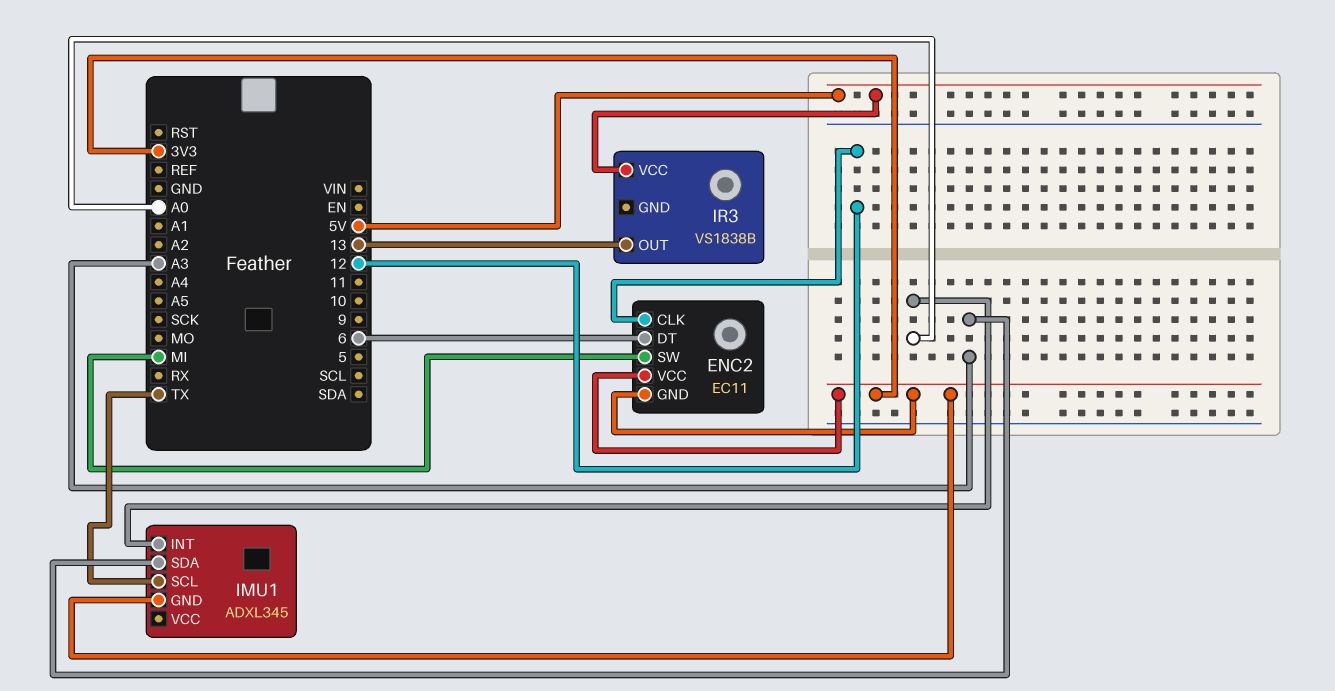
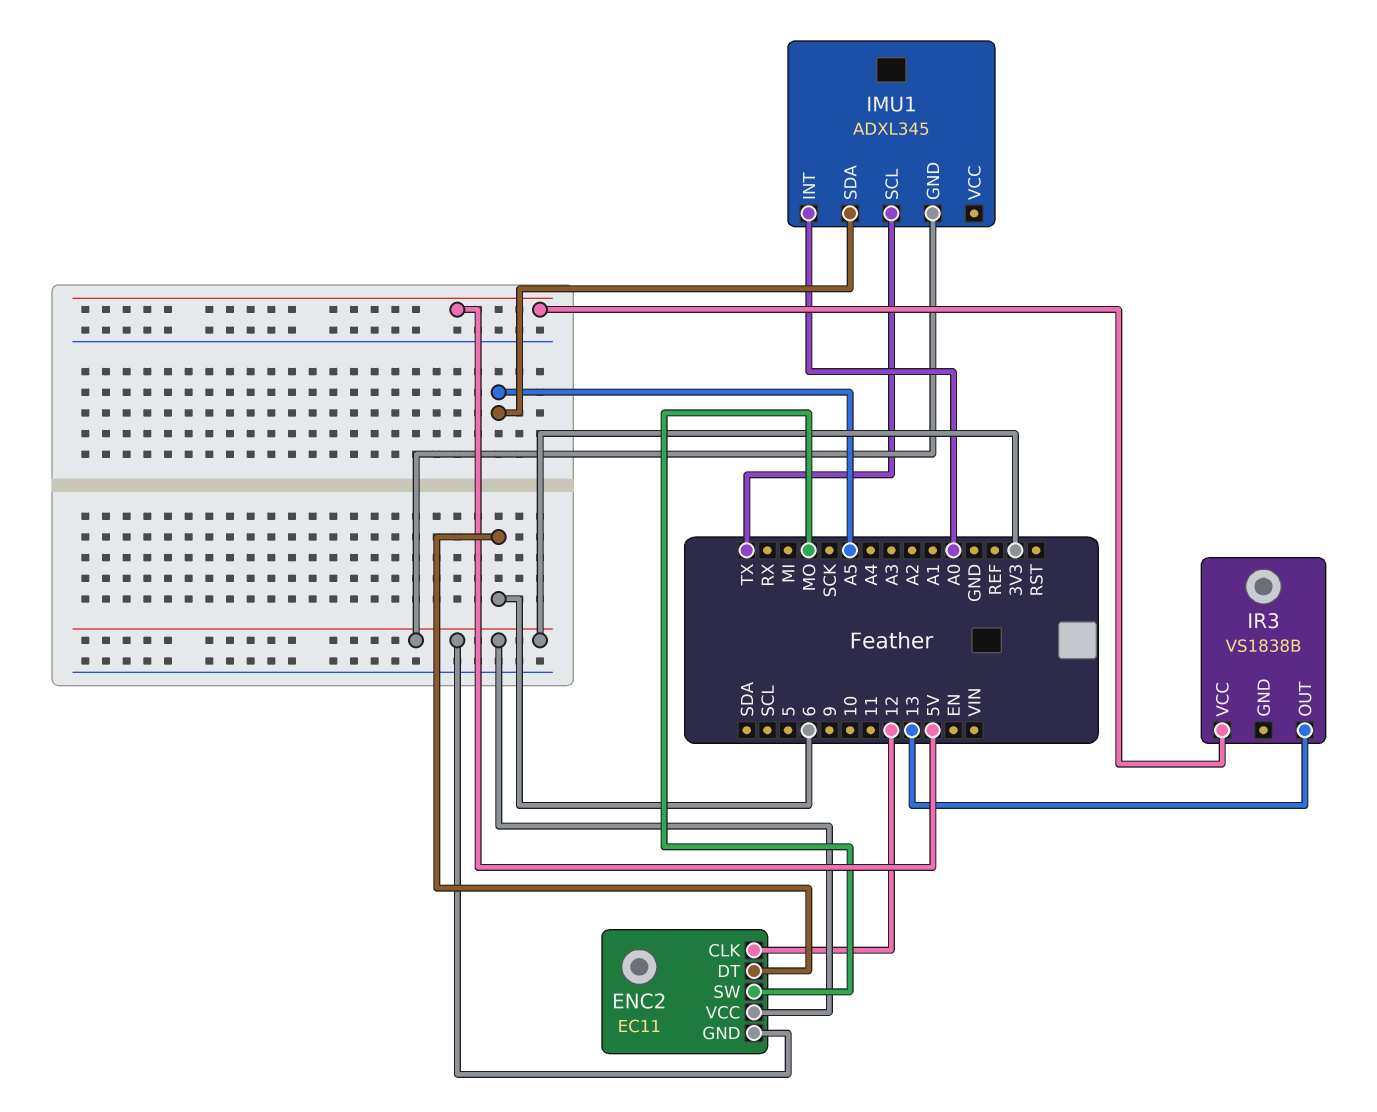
ENC2 pin SW: MI -> MO
IMU1 pin SDA: A3 -> A5

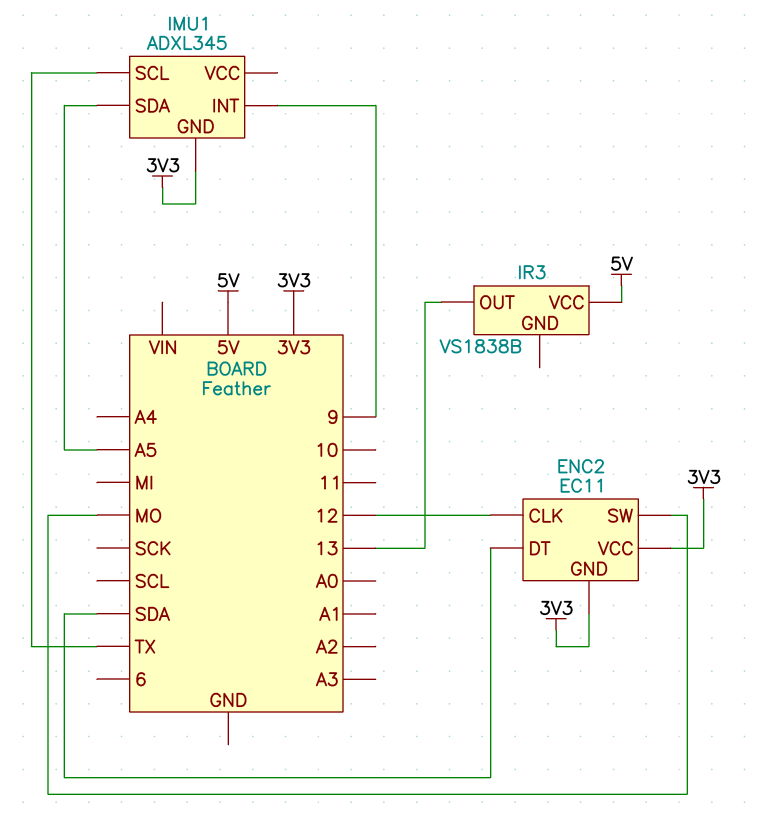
ENC2 pin DT: 6 -> SDA
IMU1 pin INT: A0 -> 9

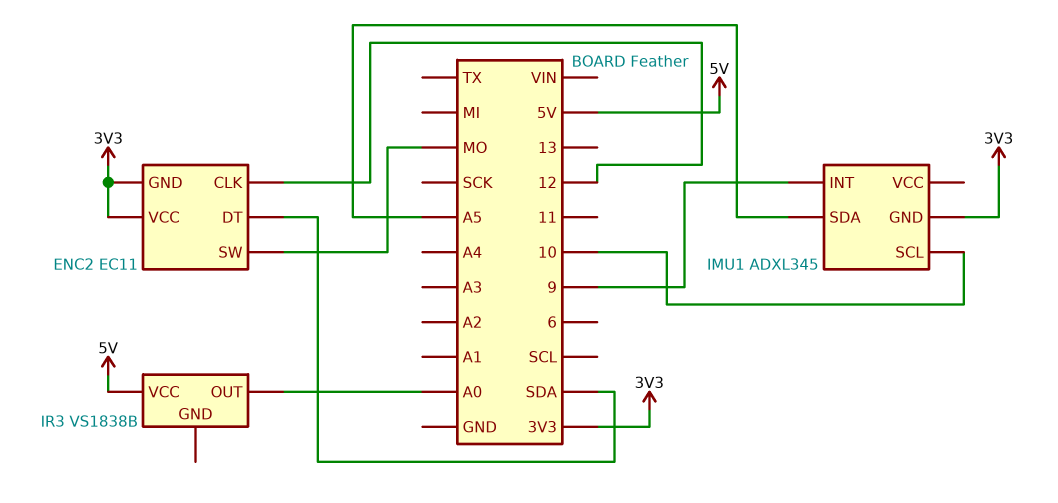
IMU1 pin SCL: TX -> 10
IR3 pin OUT: 13 -> A0

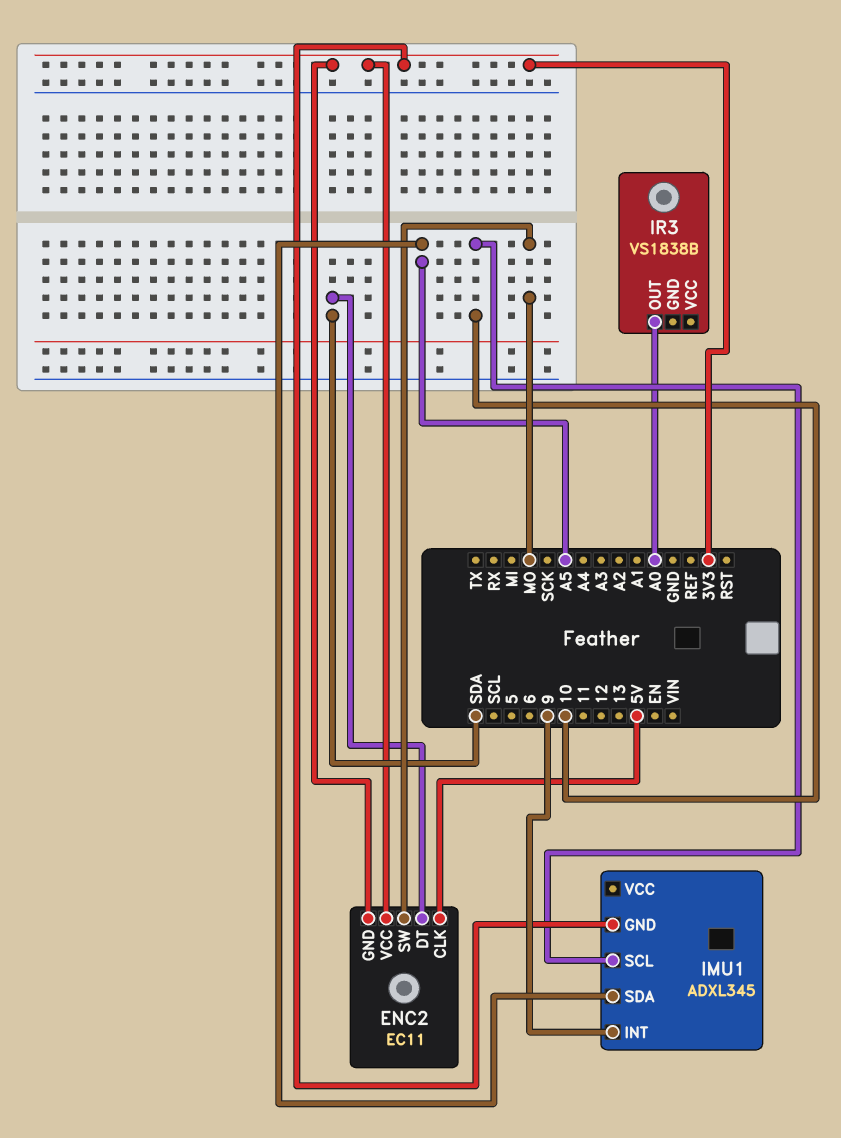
ENC2 pin CLK: 12 -> 5V
IR3 pin VCC: 5V -> none

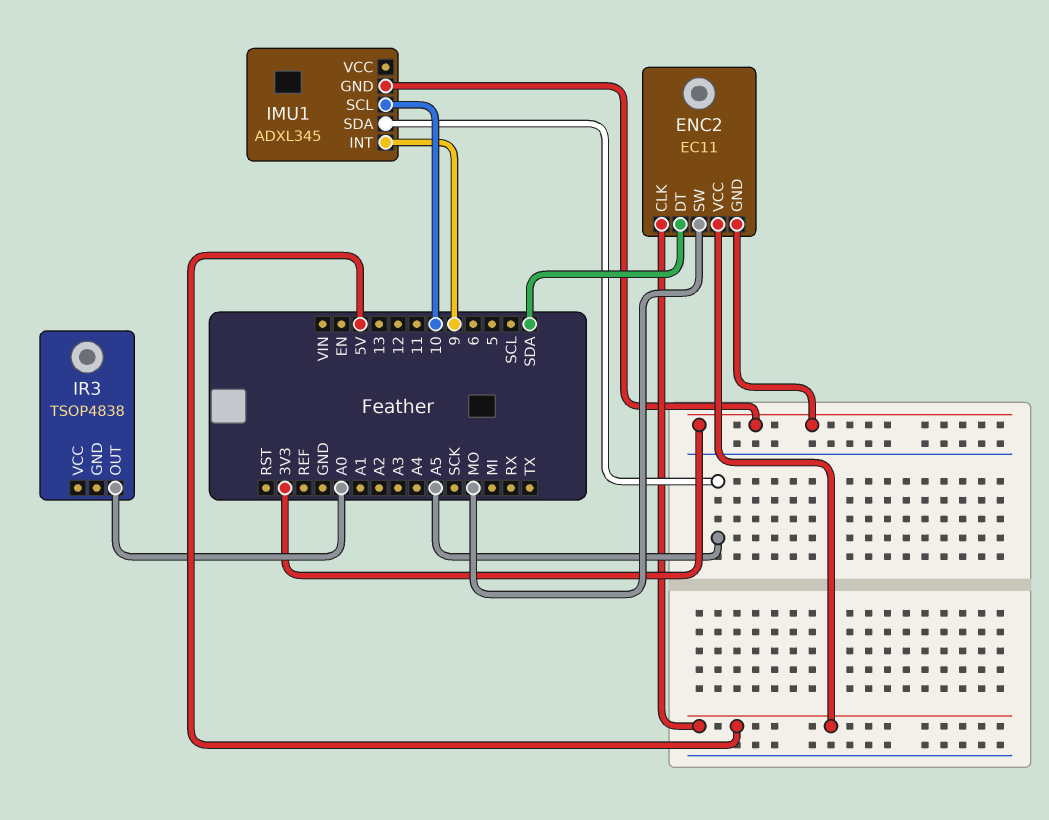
ENC2 pin VCC: 3V3 -> 5V
IR3: VS1838B -> TSOP4838

